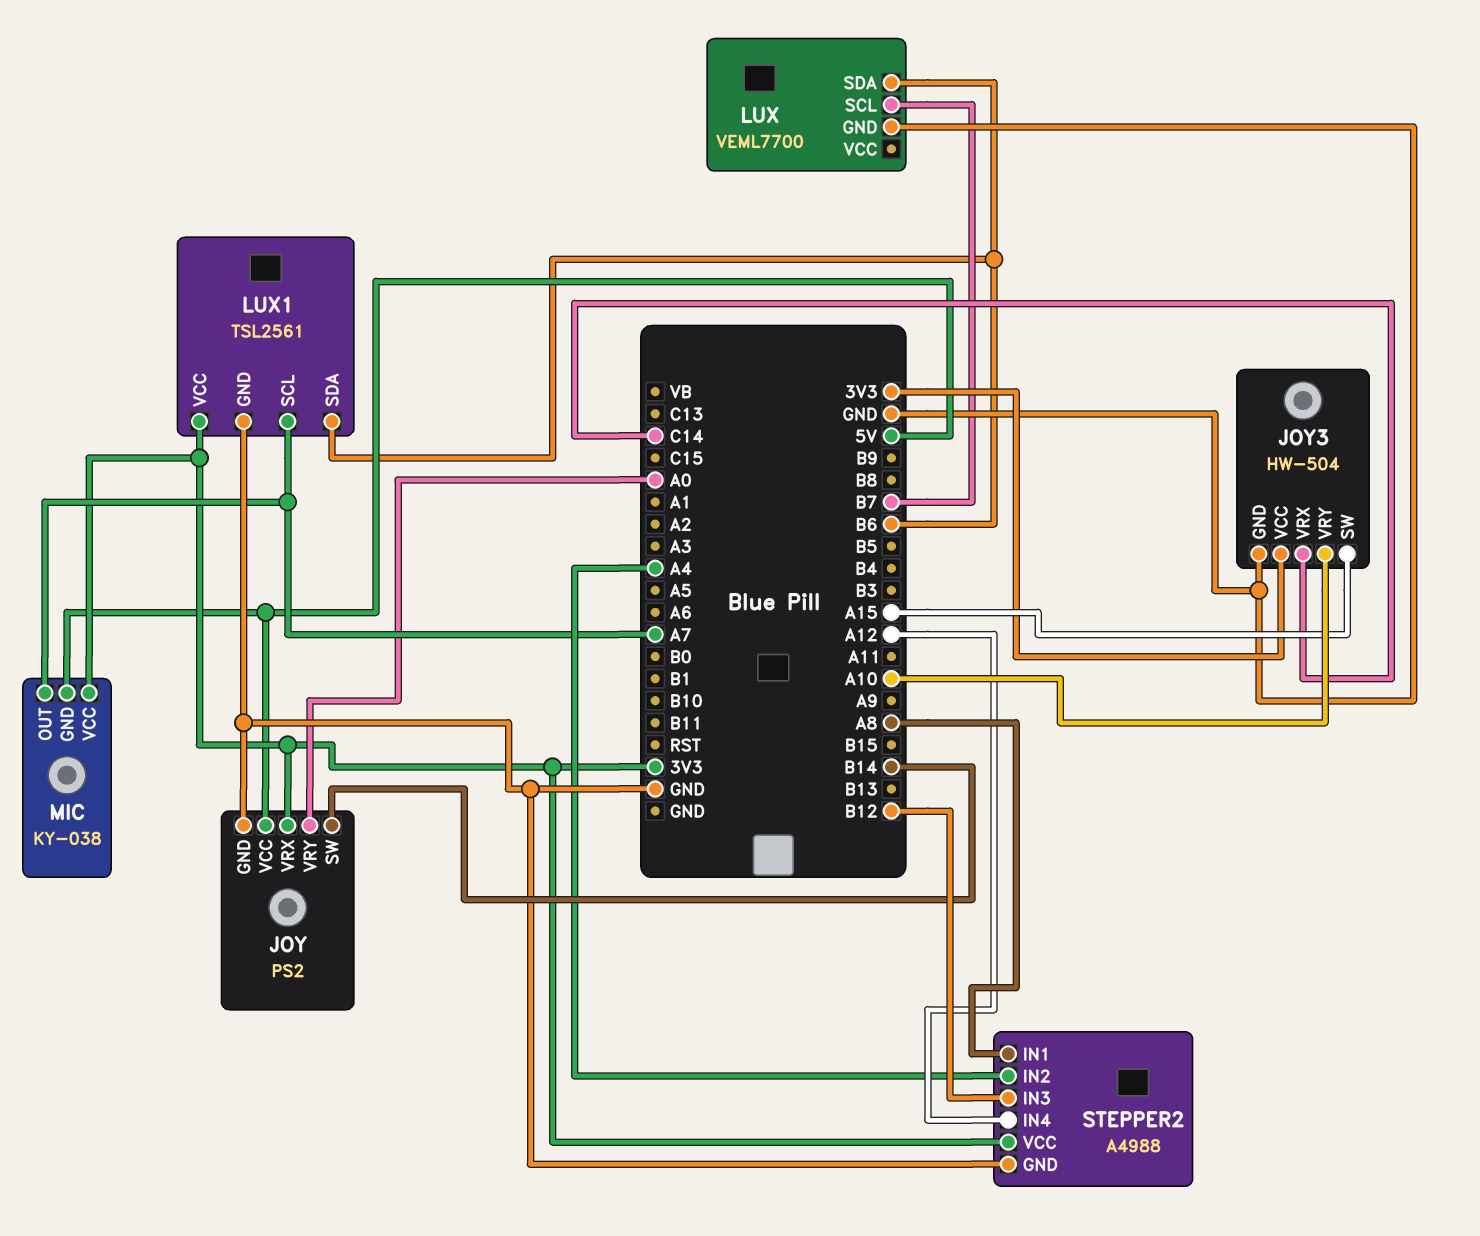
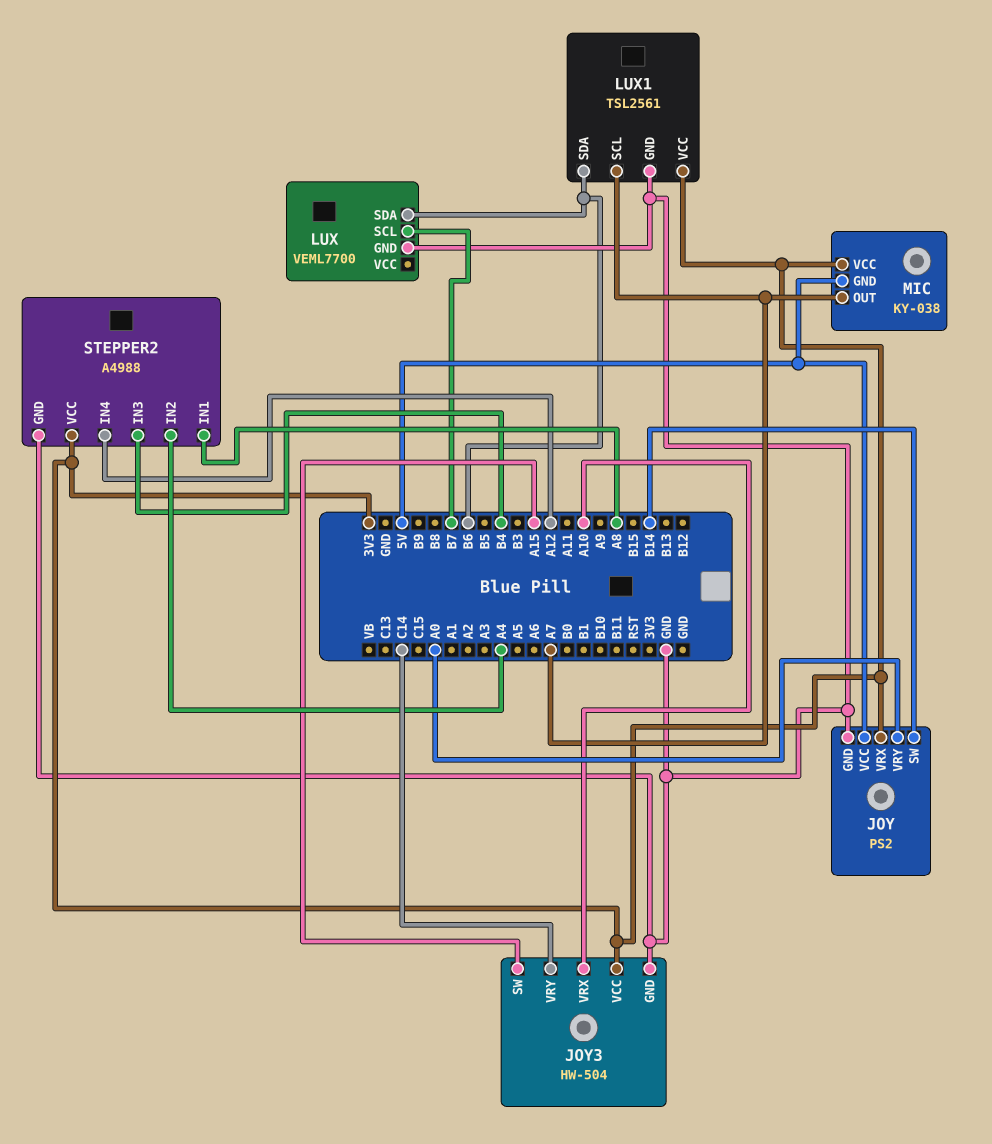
JOY3 pin VRX: C14 -> A10
JOY3 pin VRY: A10 -> C14
STEPPER2 pin IN3: B12 -> B4

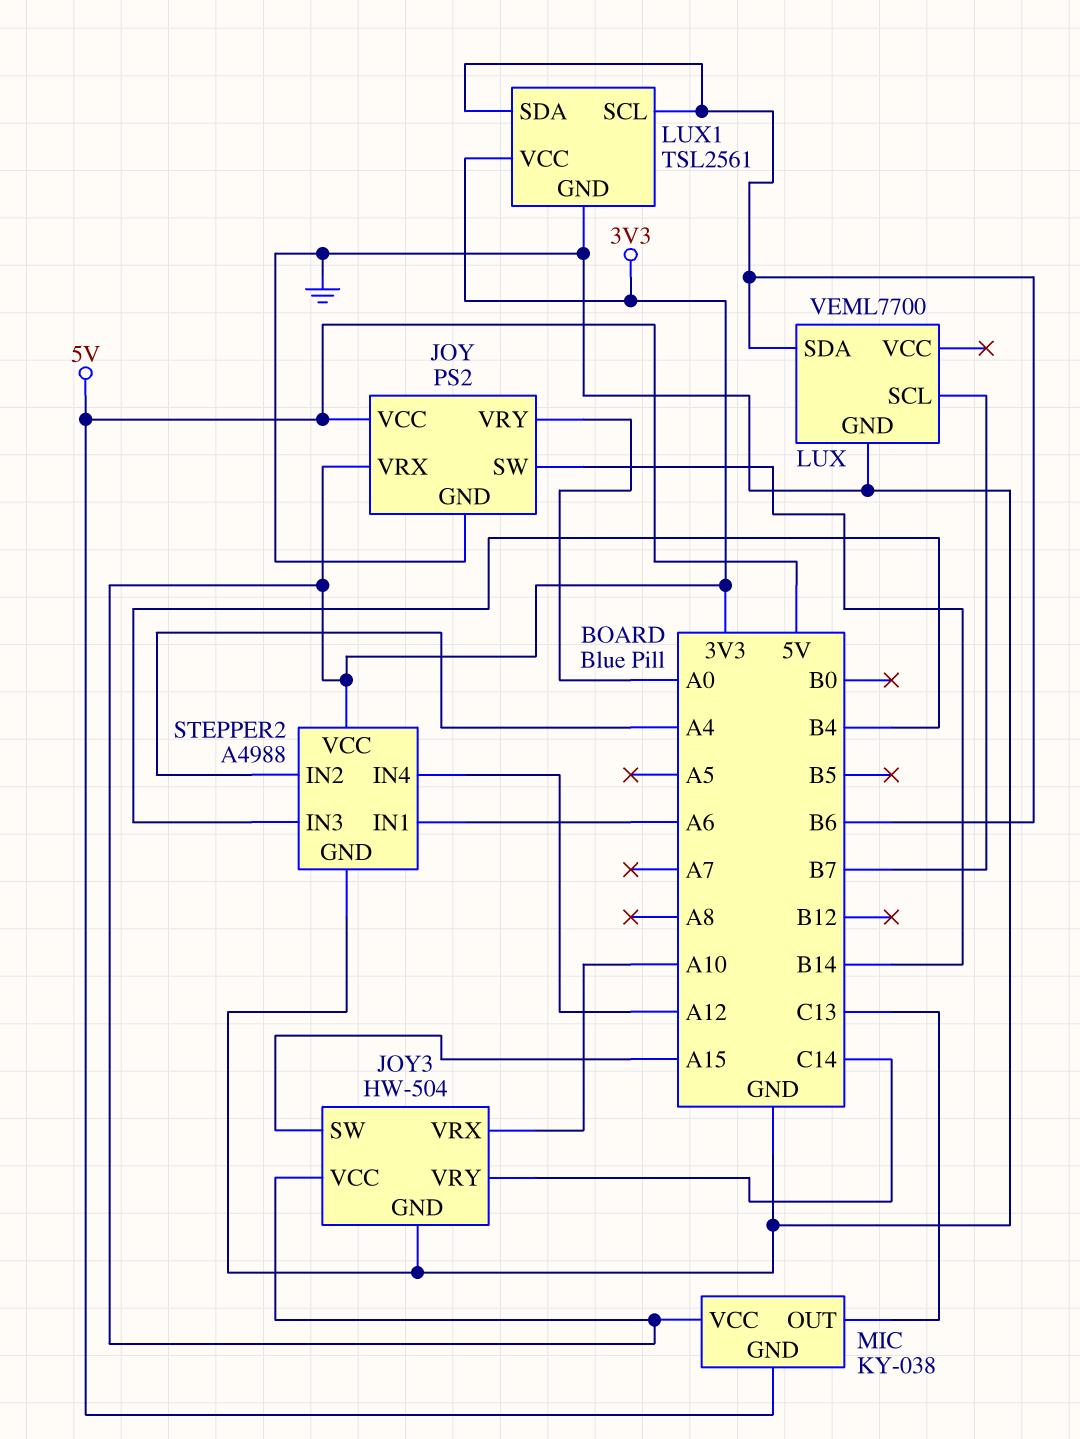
LUX1 pin SCL: A7 -> B6
MIC pin OUT: A7 -> C13
STEPPER2 pin IN1: A8 -> A6

